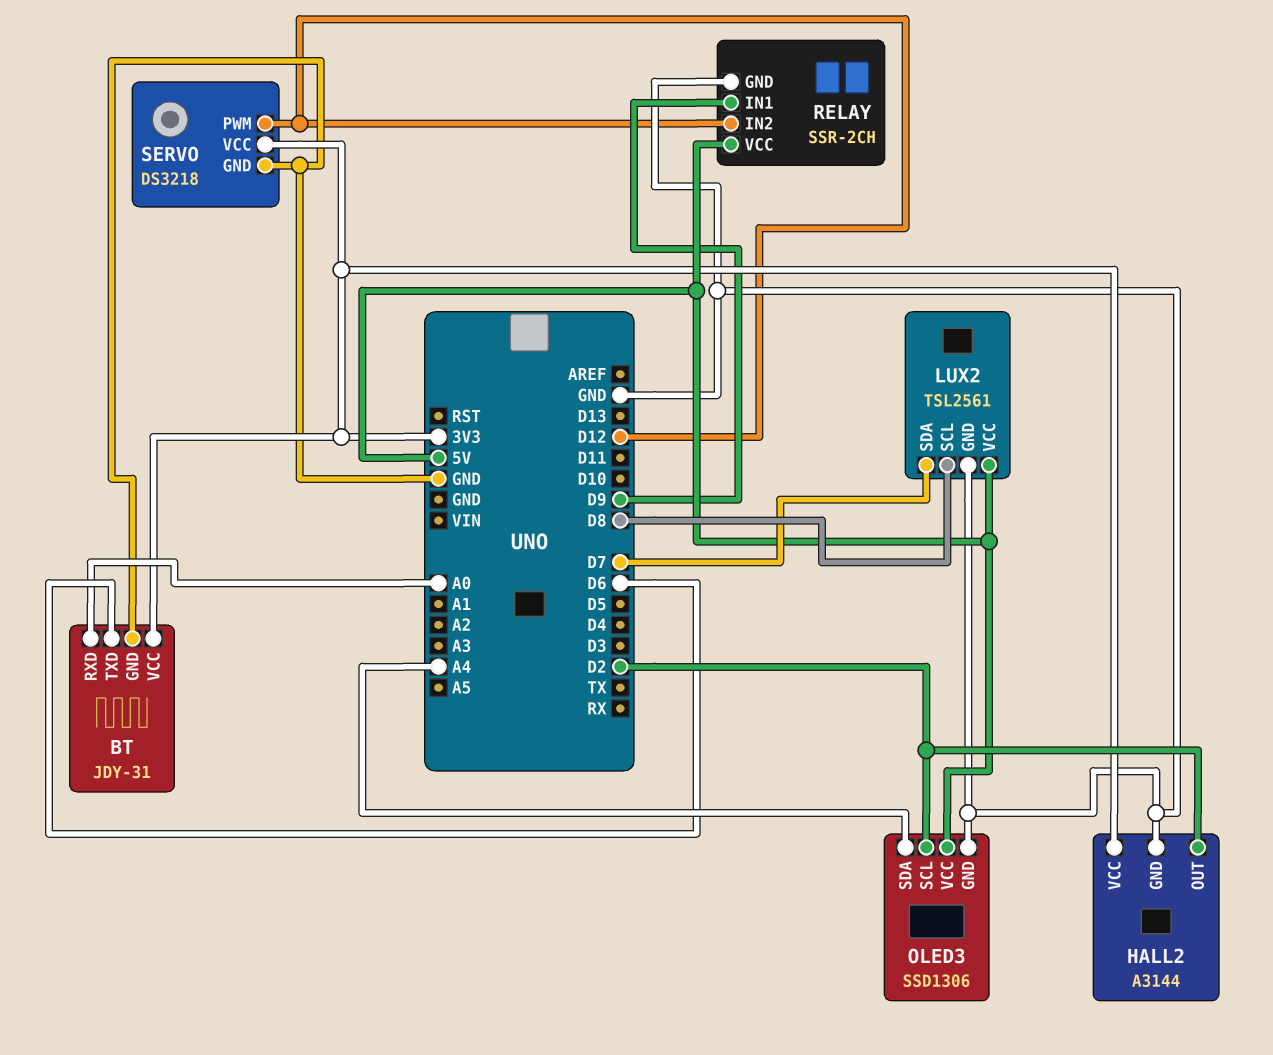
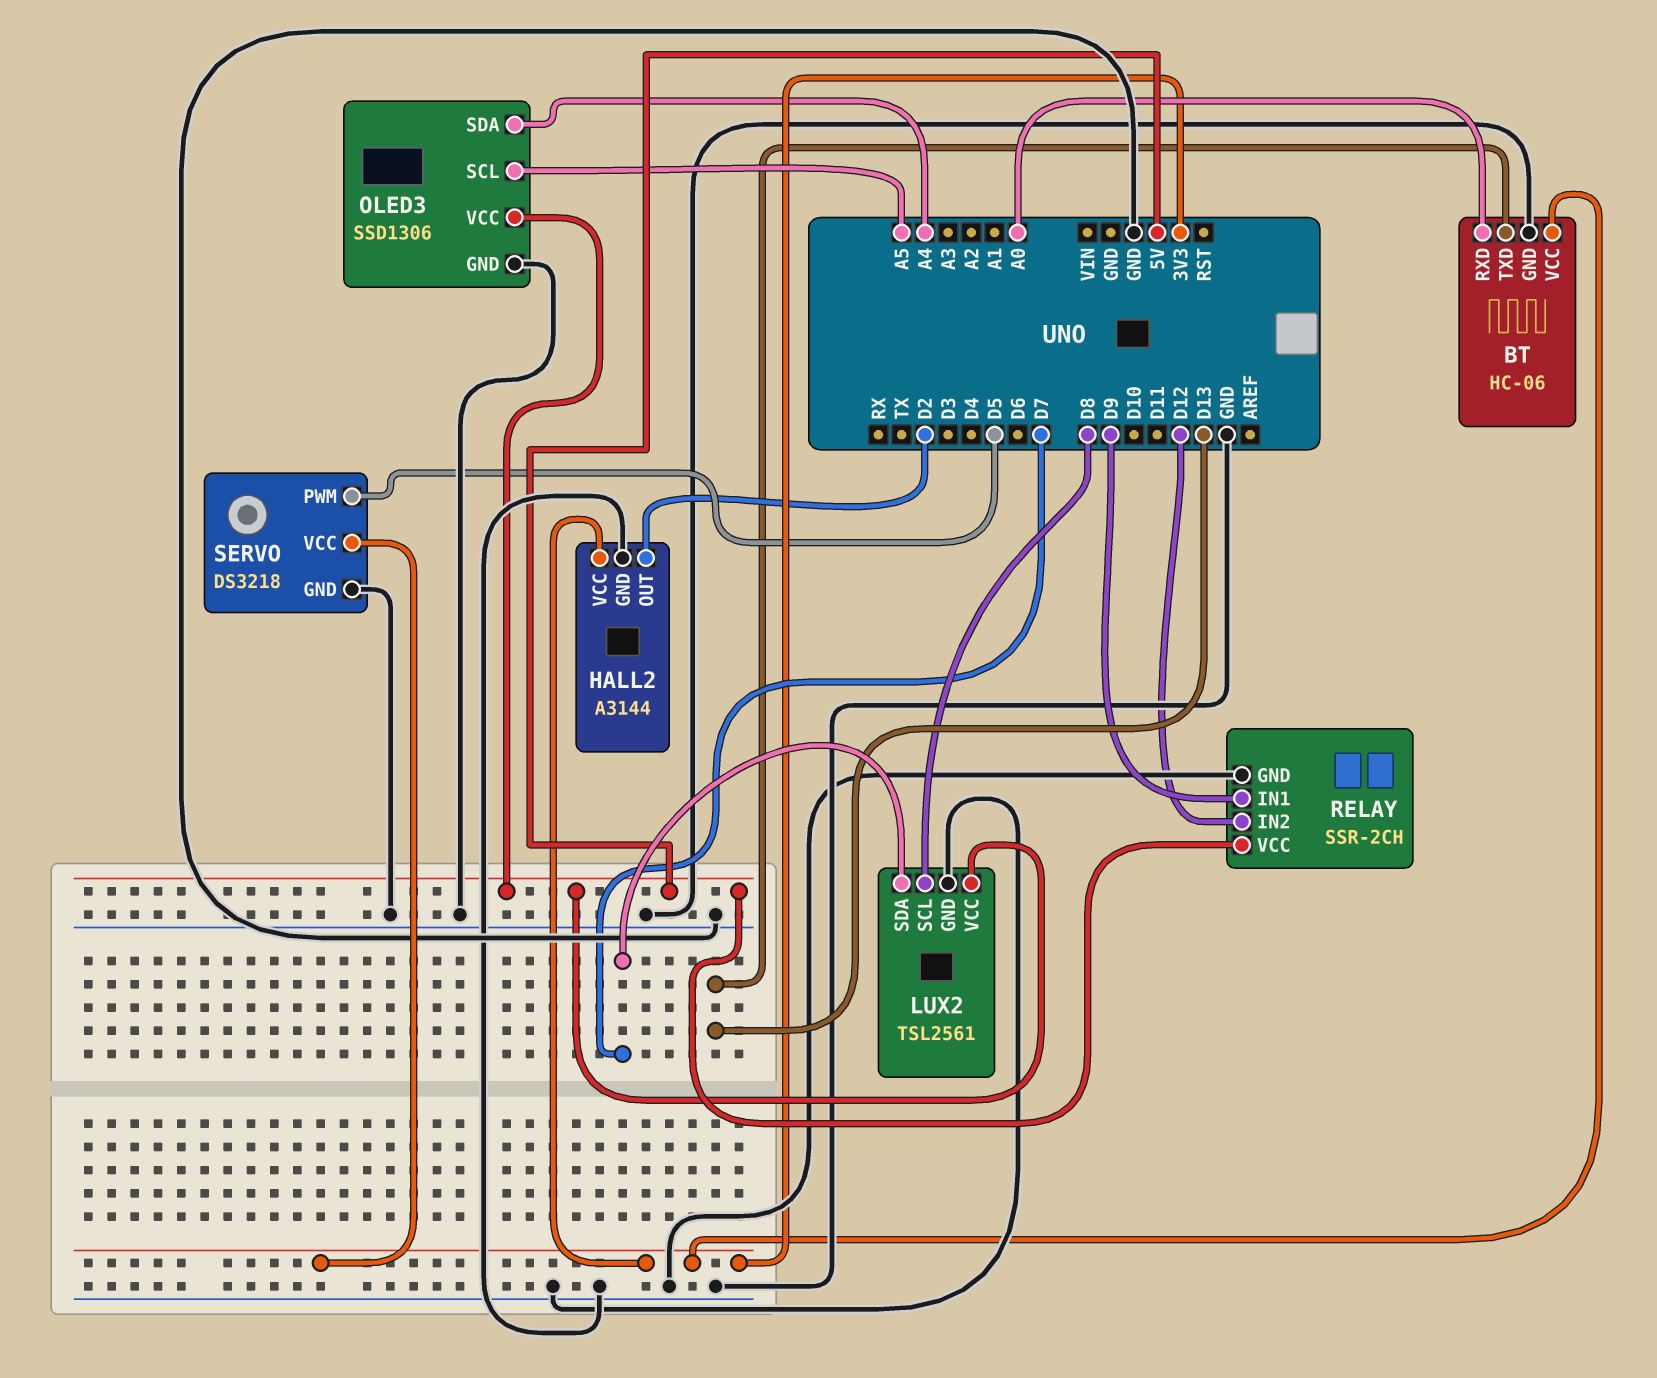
BT: JDY-31 -> HC-06
BT pin TXD: D6 -> D13
OLED3 pin SCL: D2 -> A5
SERVO pin PWM: D12 -> D5

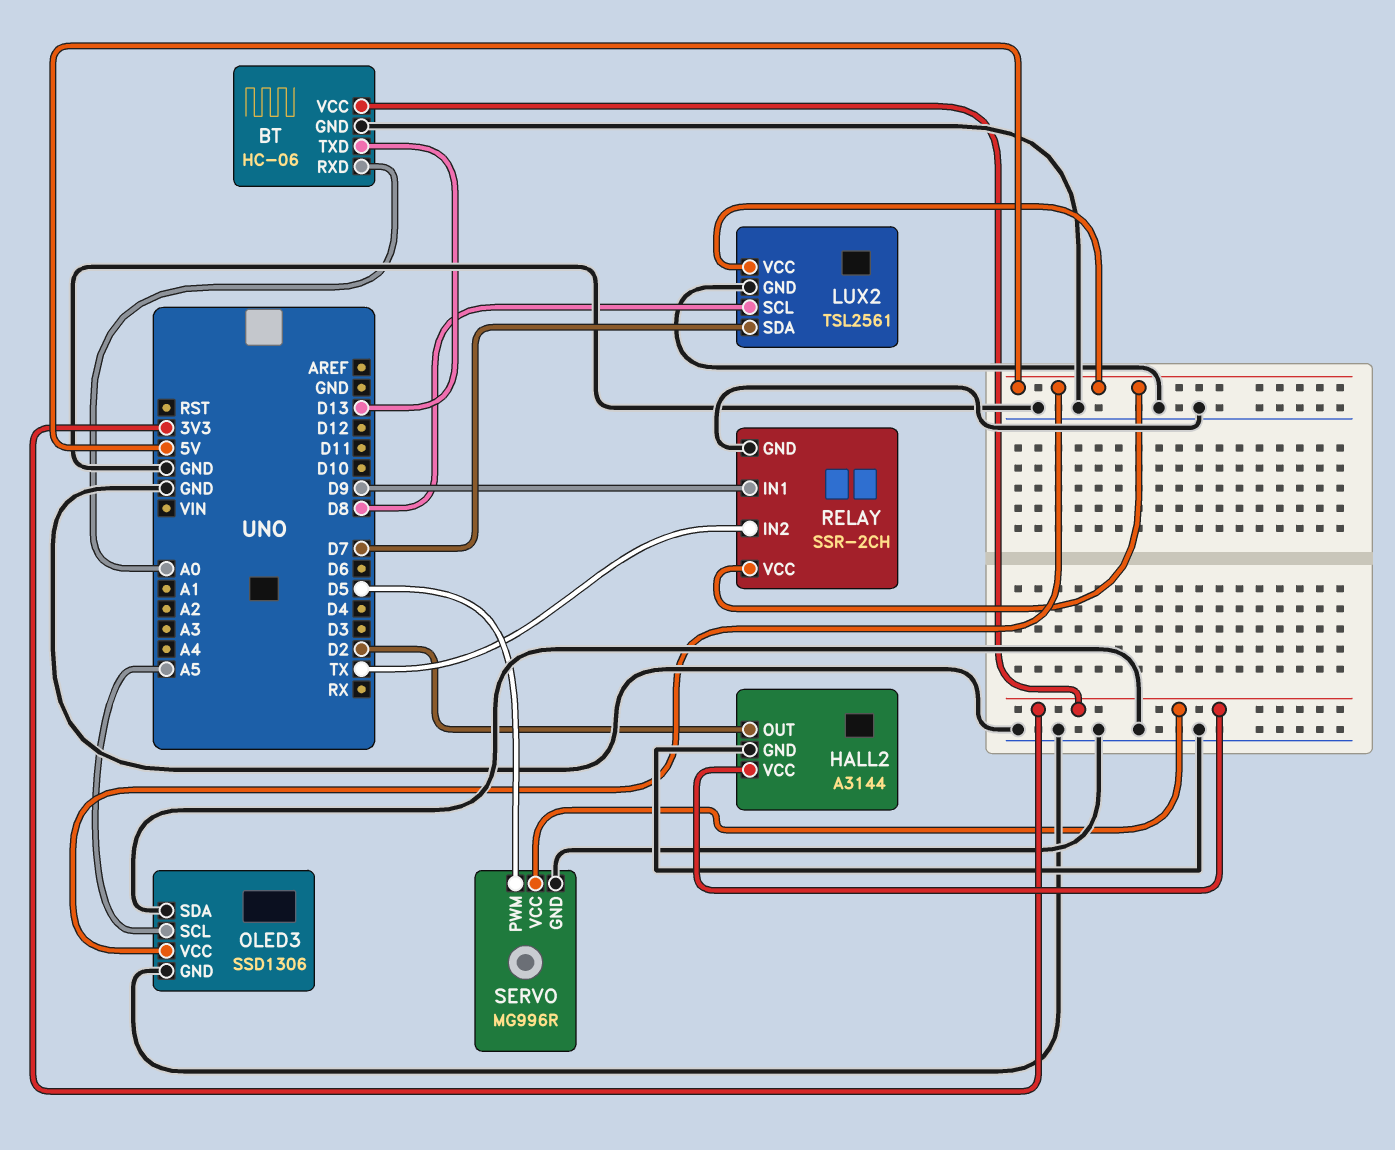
OLED3 pin SDA: A4 -> GND
RELAY pin IN2: D12 -> TX
SERVO: DS3218 -> MG996R

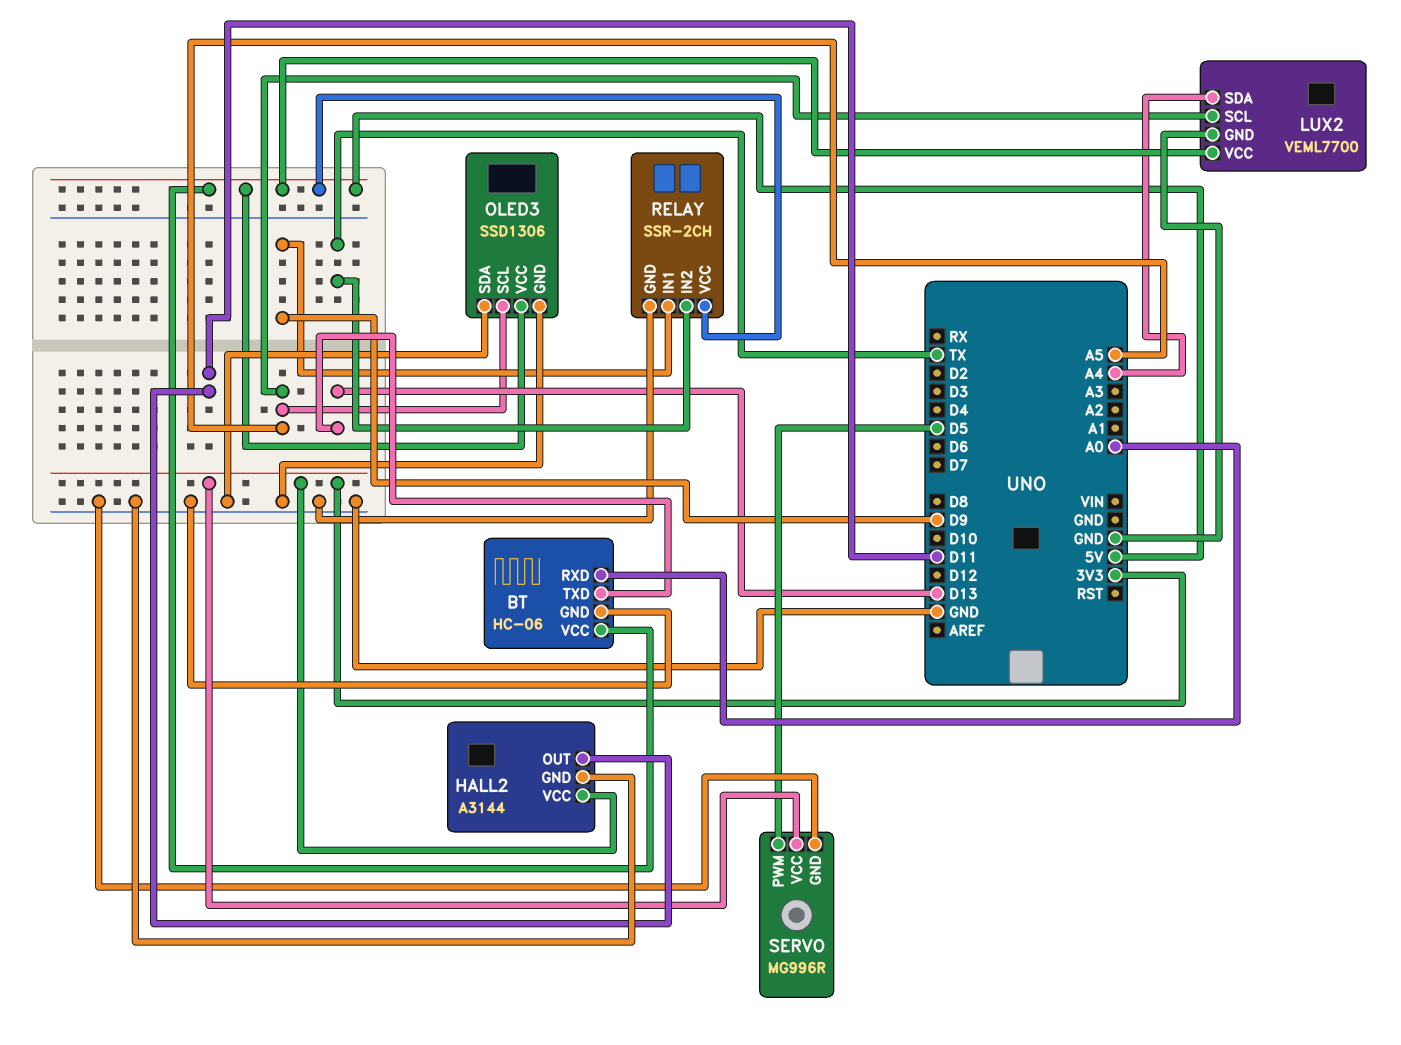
BT pin VCC: 3V3 -> 5V
HALL2 pin OUT: D2 -> D11
LUX2: TSL2561 -> VEML7700
LUX2 pin SCL: D8 -> A5
LUX2 pin SDA: D7 -> A4

